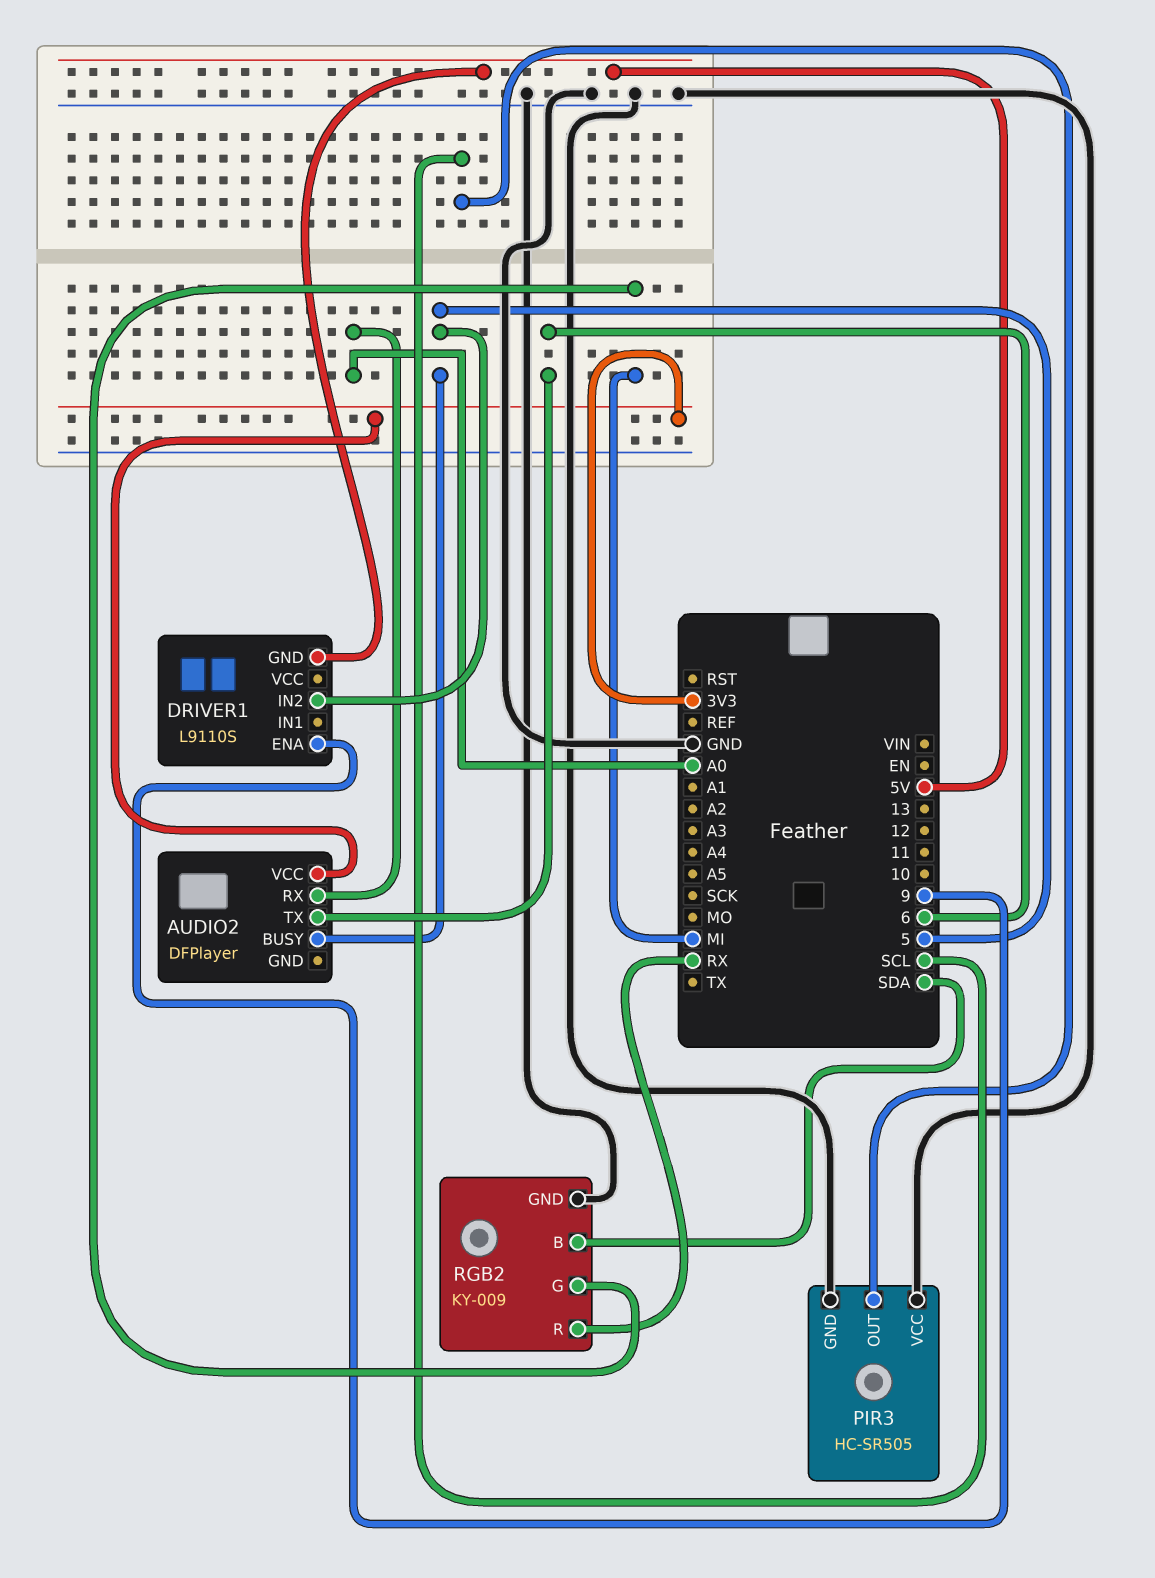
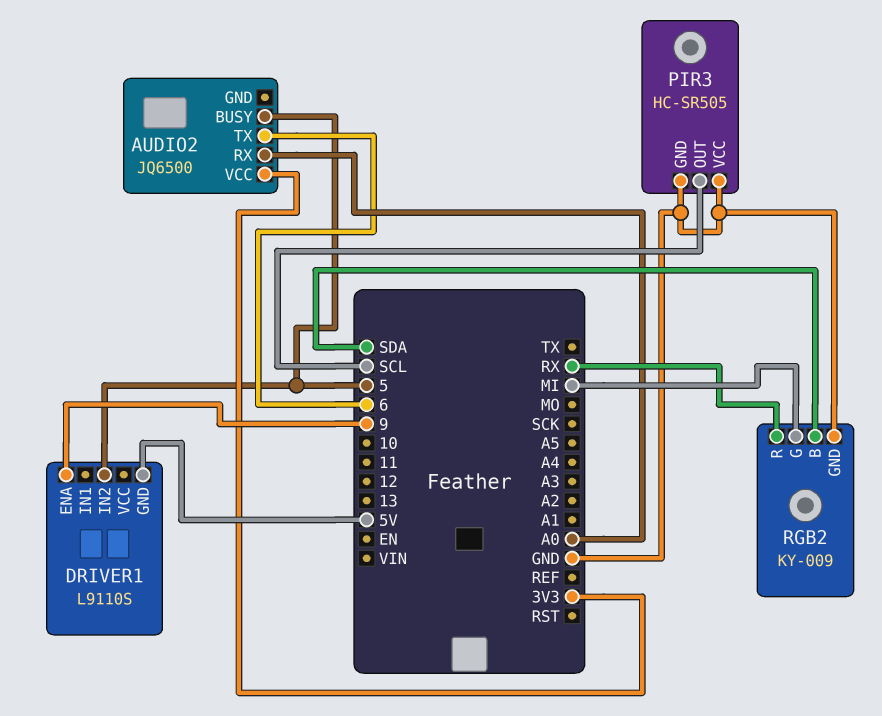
AUDIO2: DFPlayer -> JQ6500

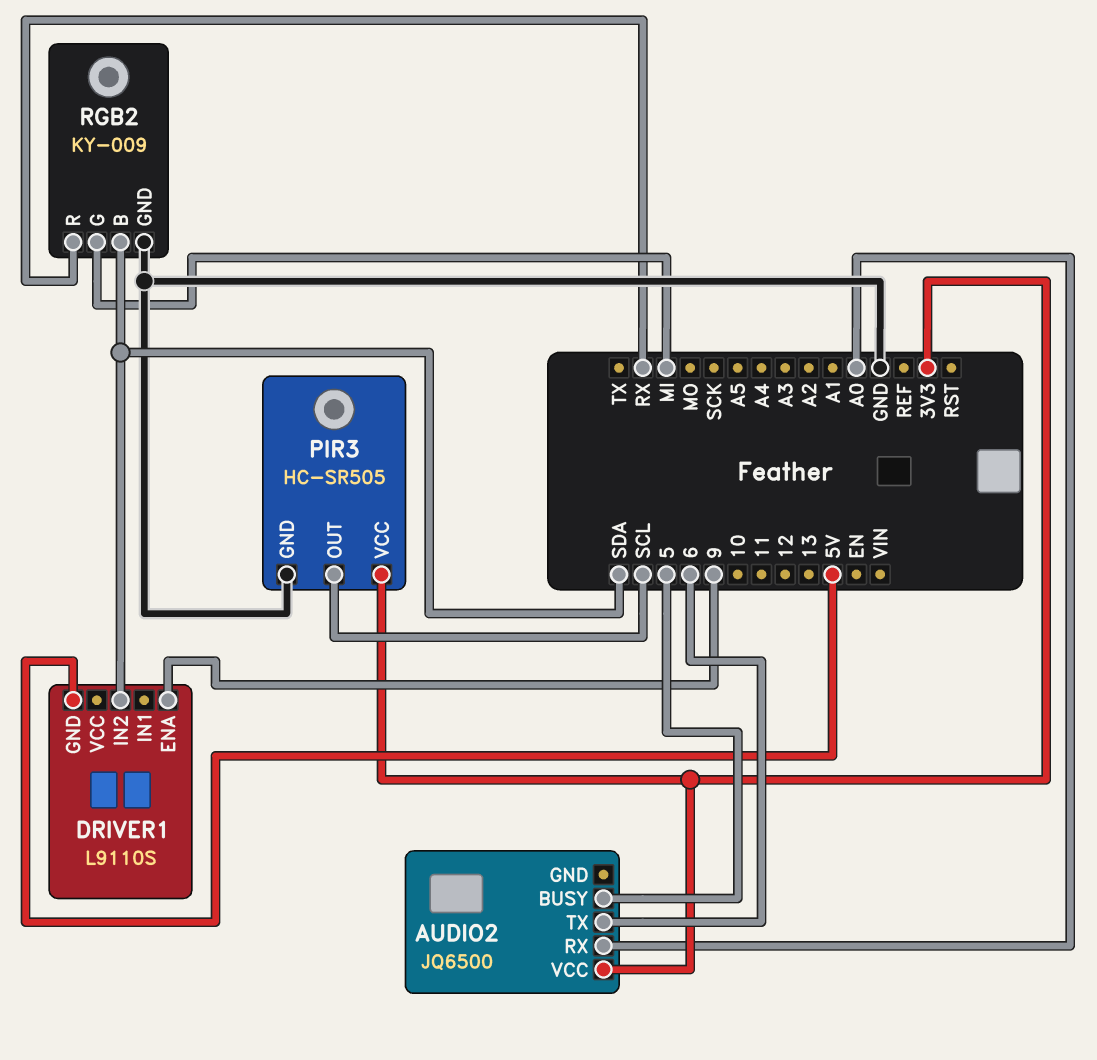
DRIVER1 pin IN2: 5 -> SDA
PIR3 pin VCC: GND -> 3V3

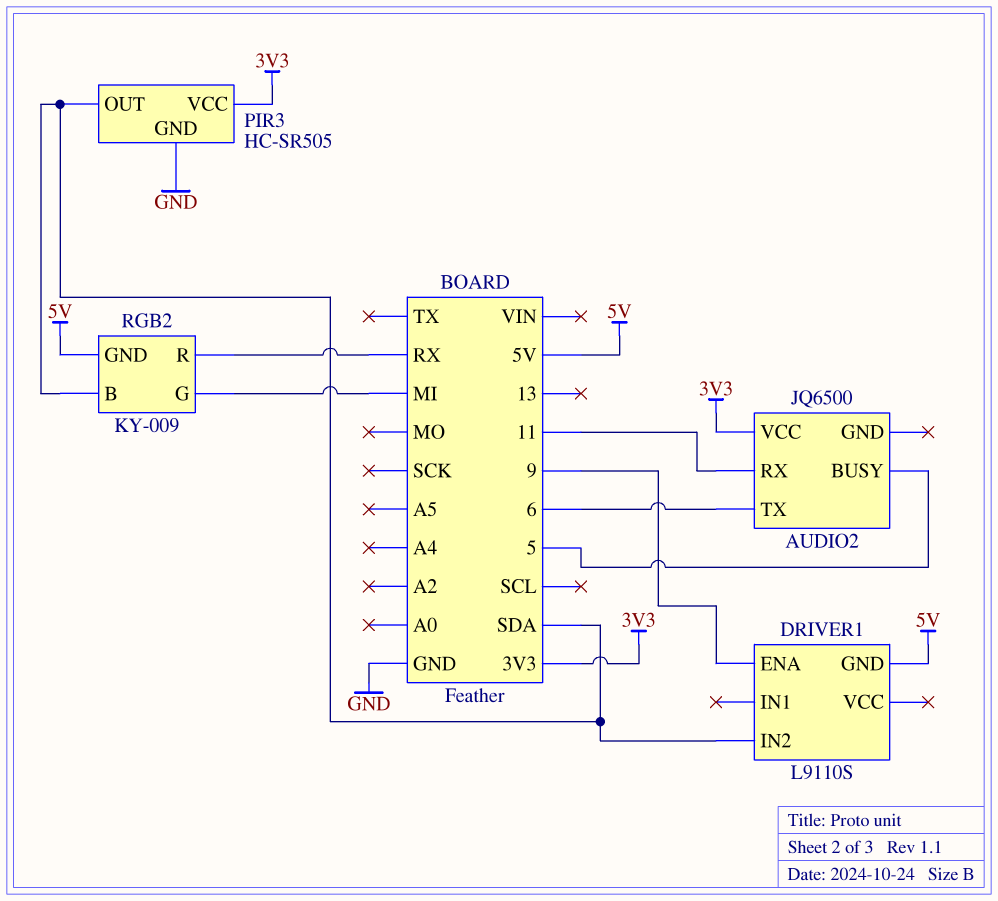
AUDIO2 pin RX: A0 -> 11
PIR3 pin OUT: SCL -> SDA
RGB2 pin GND: GND -> 5V

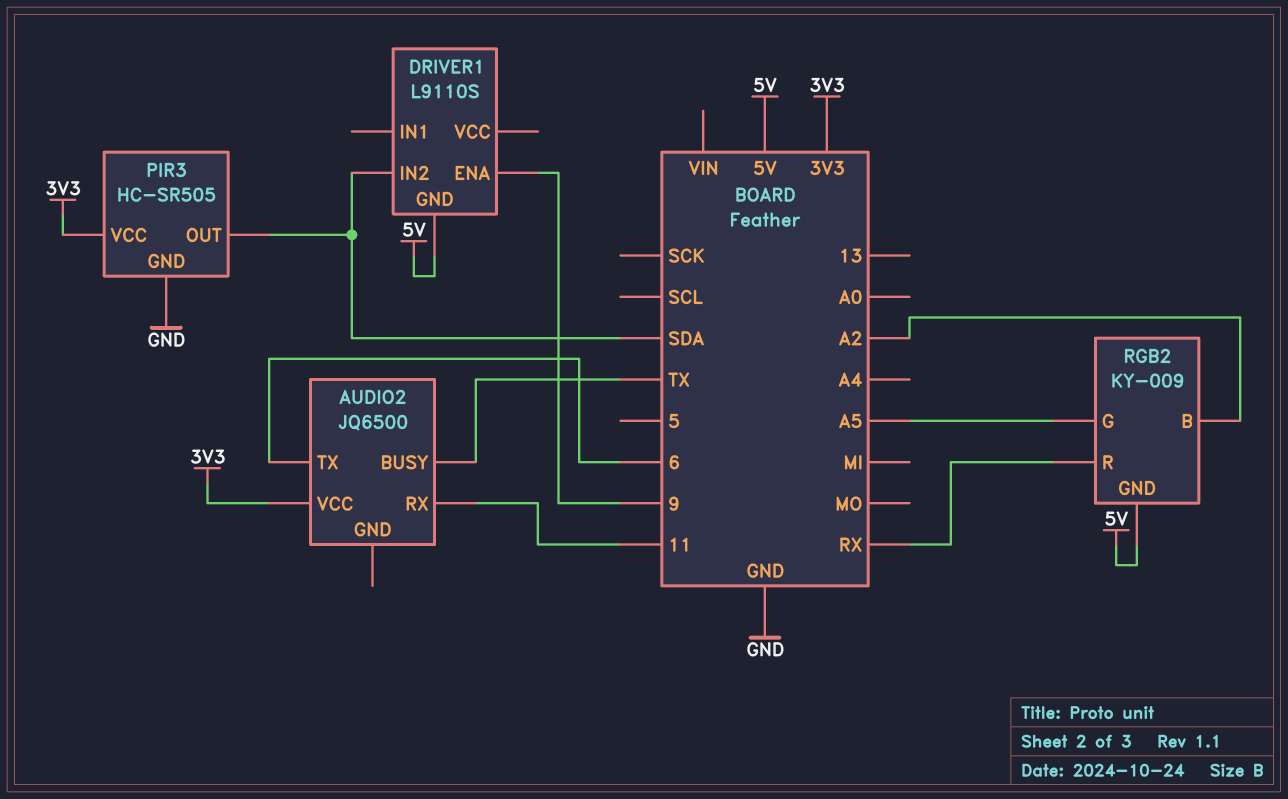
AUDIO2 pin BUSY: 5 -> TX
RGB2 pin B: SDA -> A2
RGB2 pin G: MI -> A5

